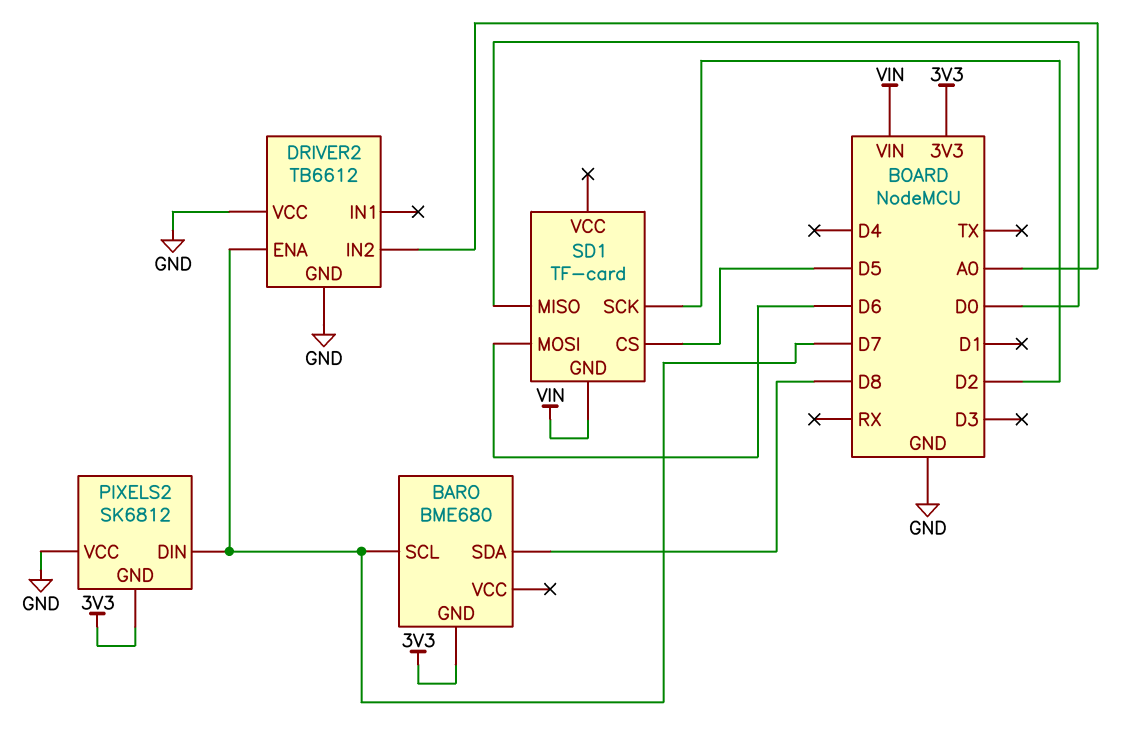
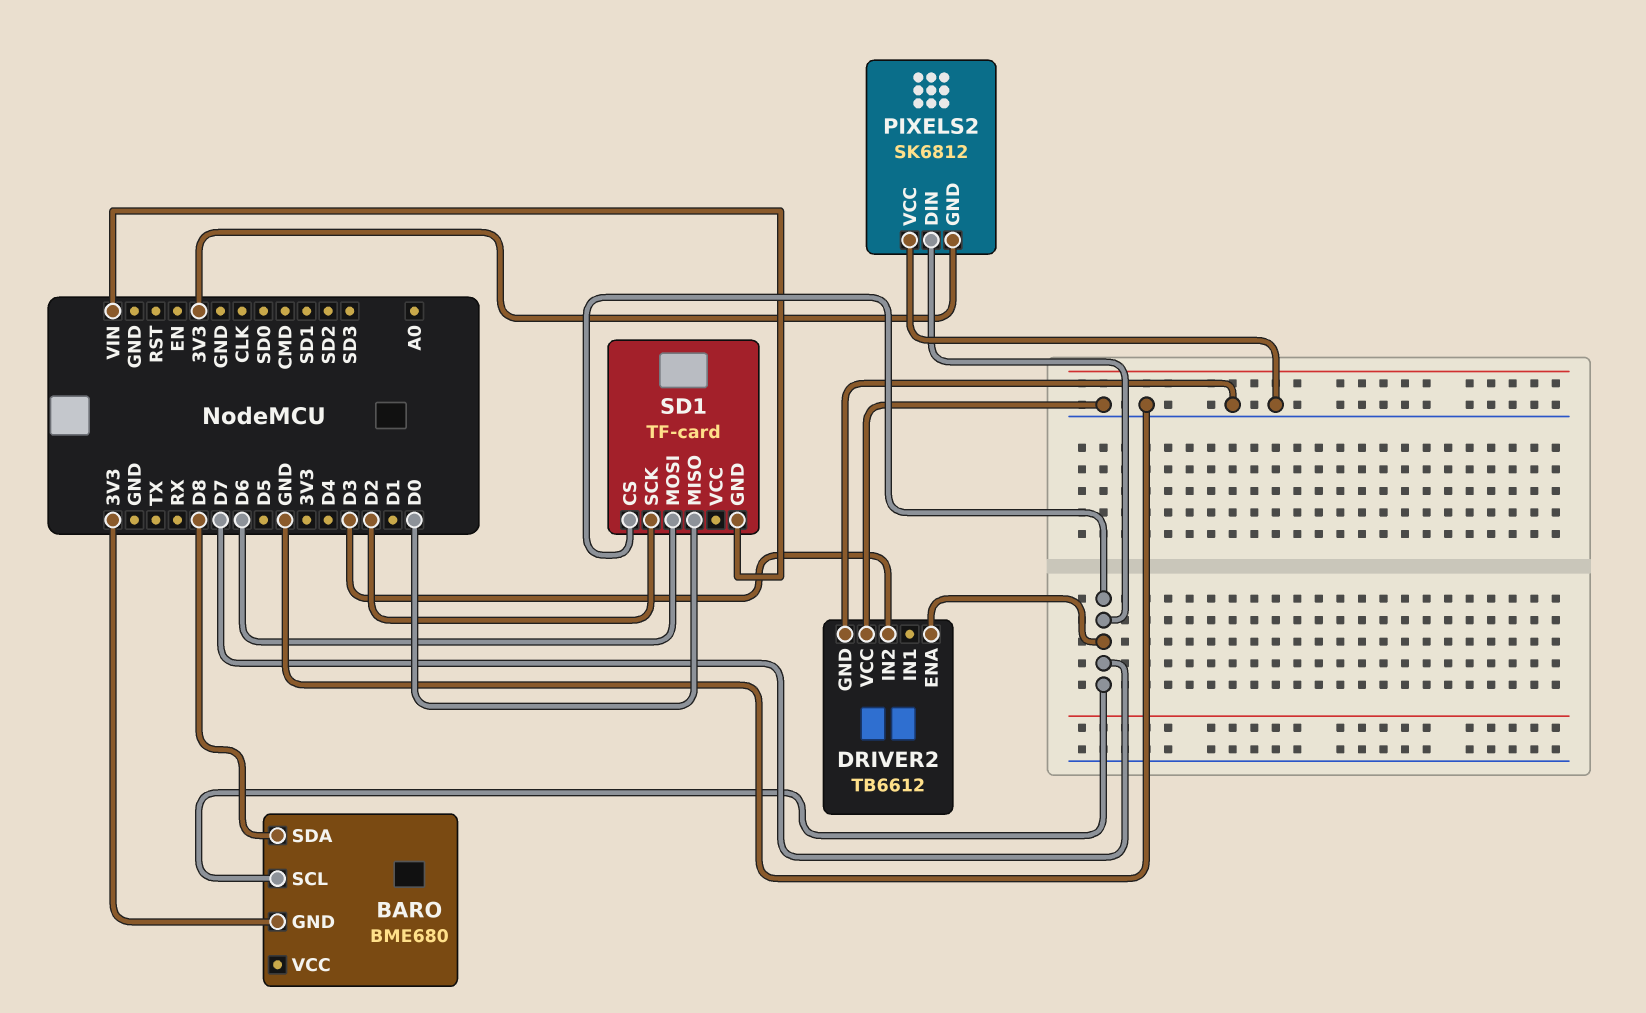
DRIVER2 pin IN2: A0 -> D3
SD1 pin CS: D5 -> D7

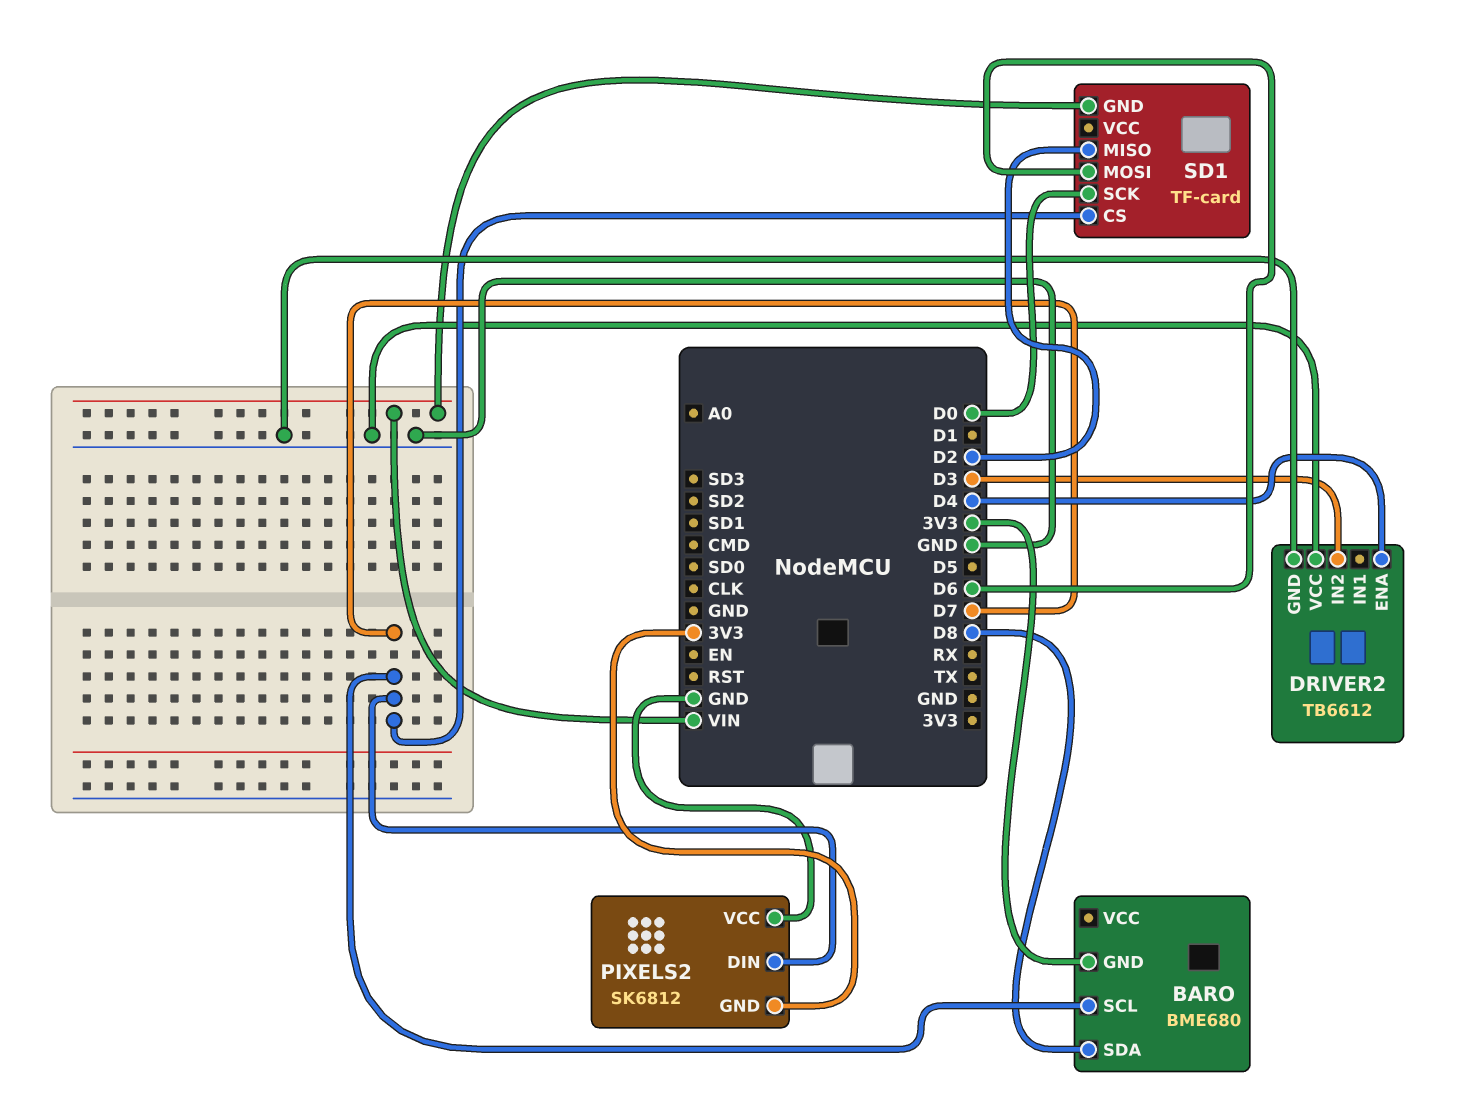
DRIVER2 pin ENA: D7 -> D4
SD1 pin MISO: D0 -> D2
SD1 pin SCK: D2 -> D0

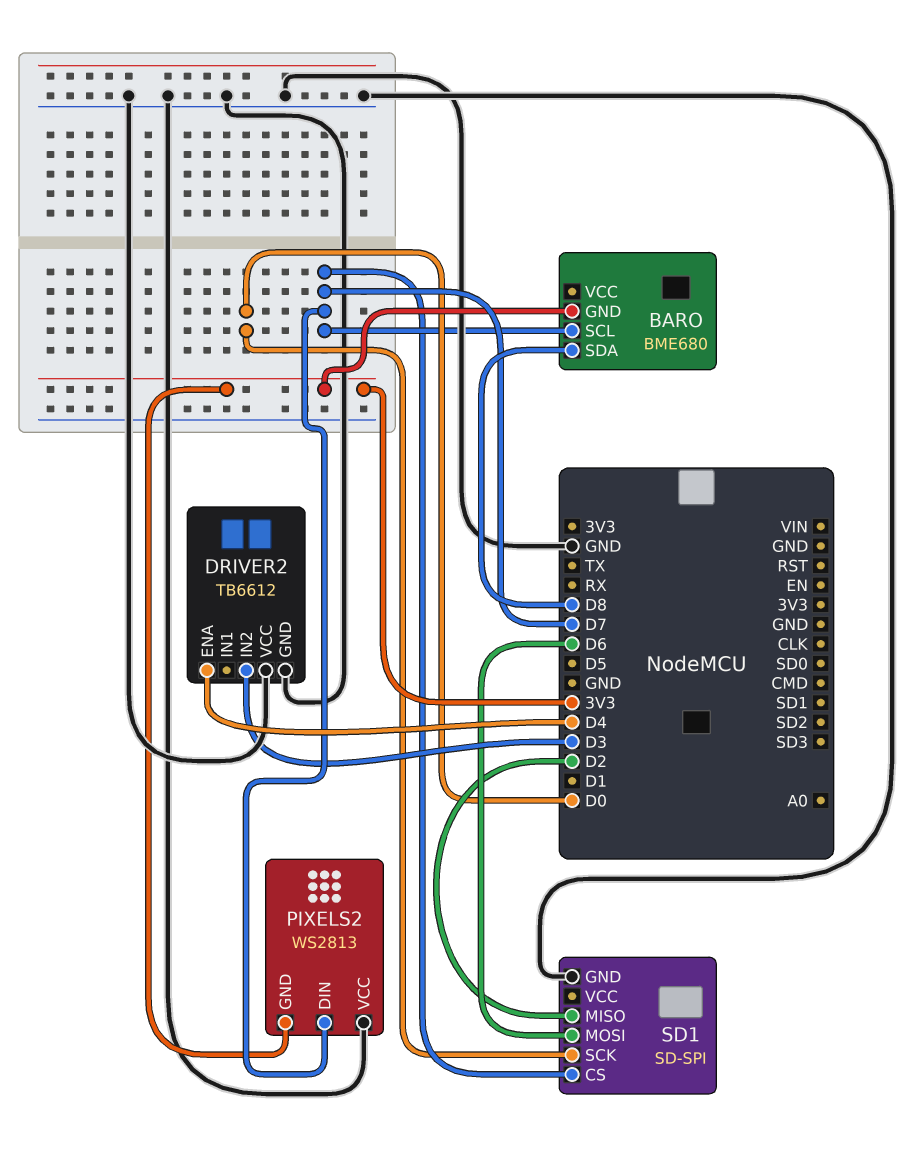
PIXELS2: SK6812 -> WS2813
SD1: TF-card -> SD-SPI
SD1 pin GND: VIN -> GND

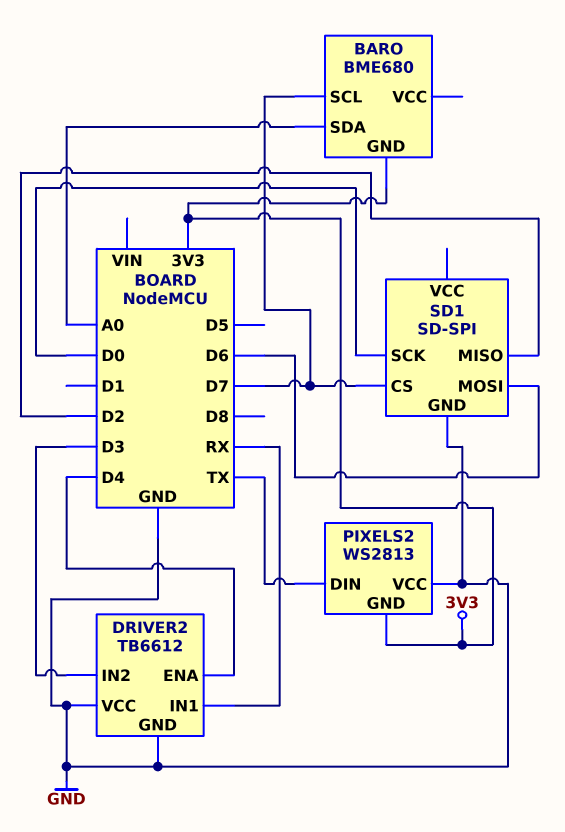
BARO pin SDA: D8 -> A0
DRIVER2 pin IN1: none -> RX
PIXELS2 pin DIN: D7 -> TX

